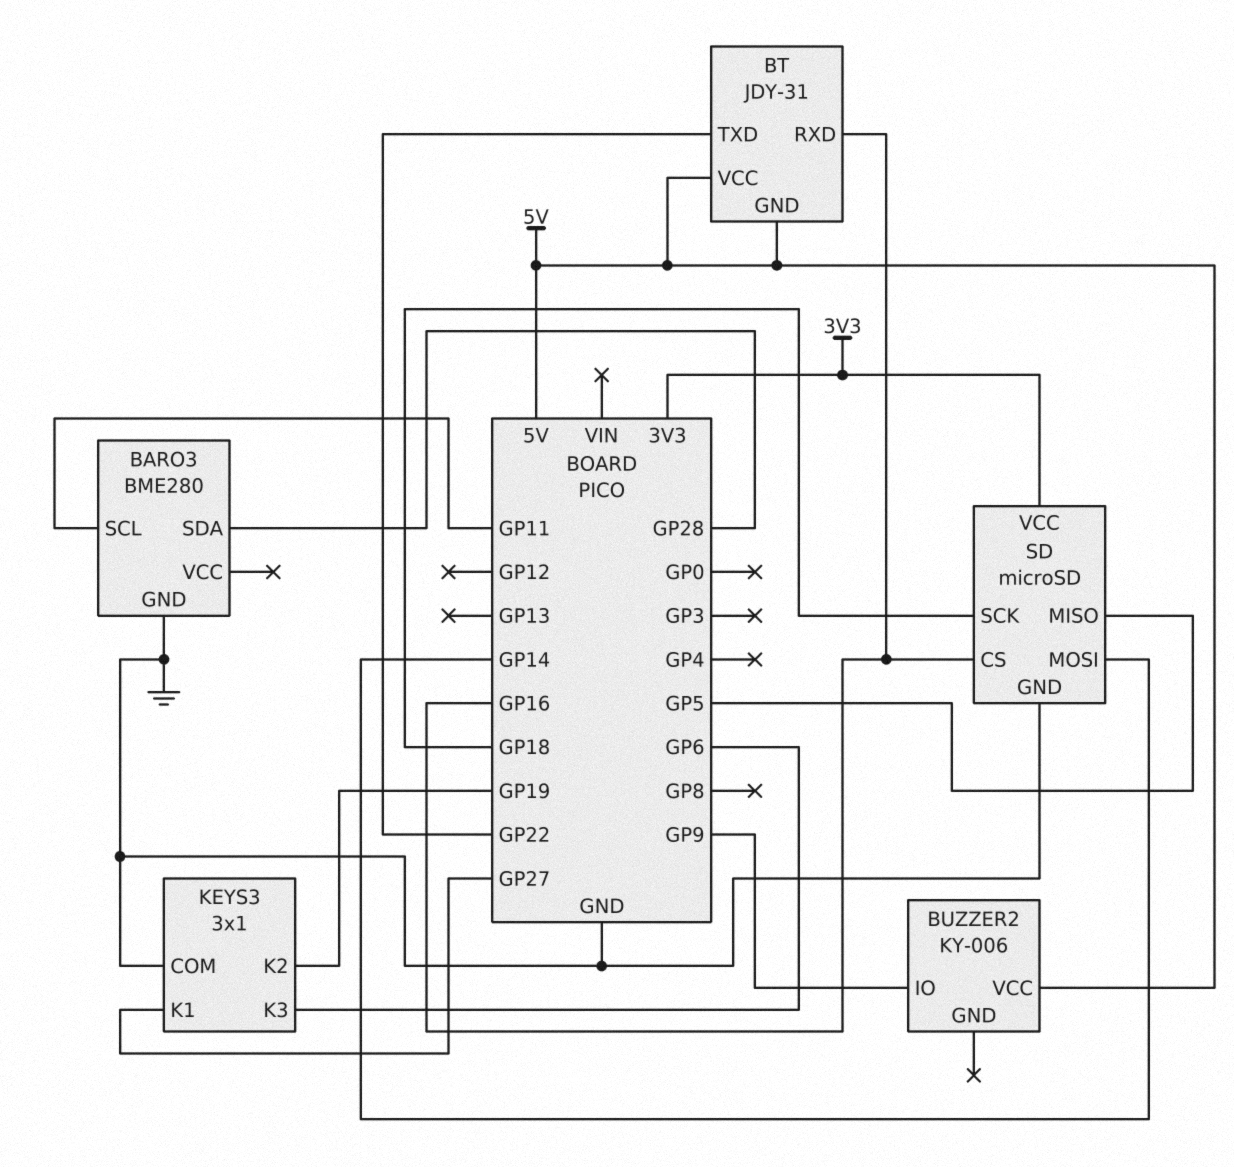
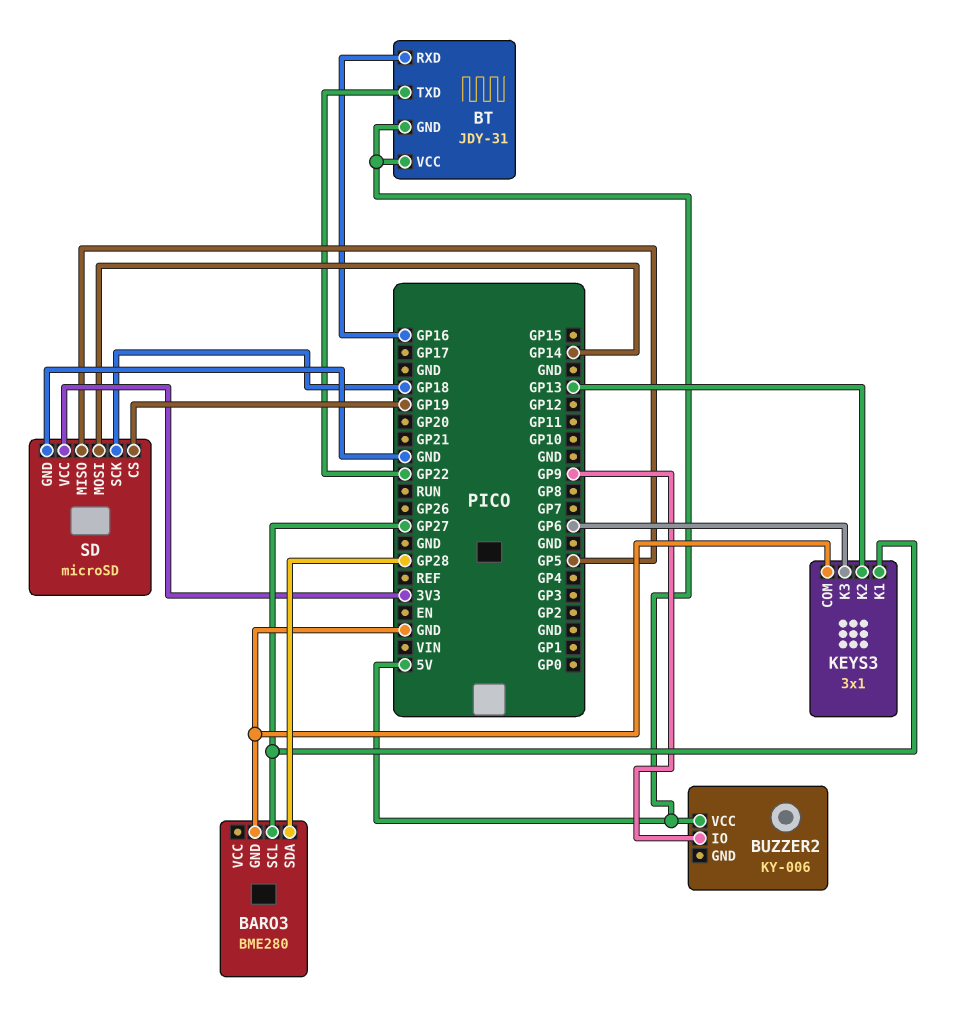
BARO3 pin SCL: GP11 -> GP27
KEYS3 pin K2: GP19 -> GP13
SD pin CS: GP16 -> GP19

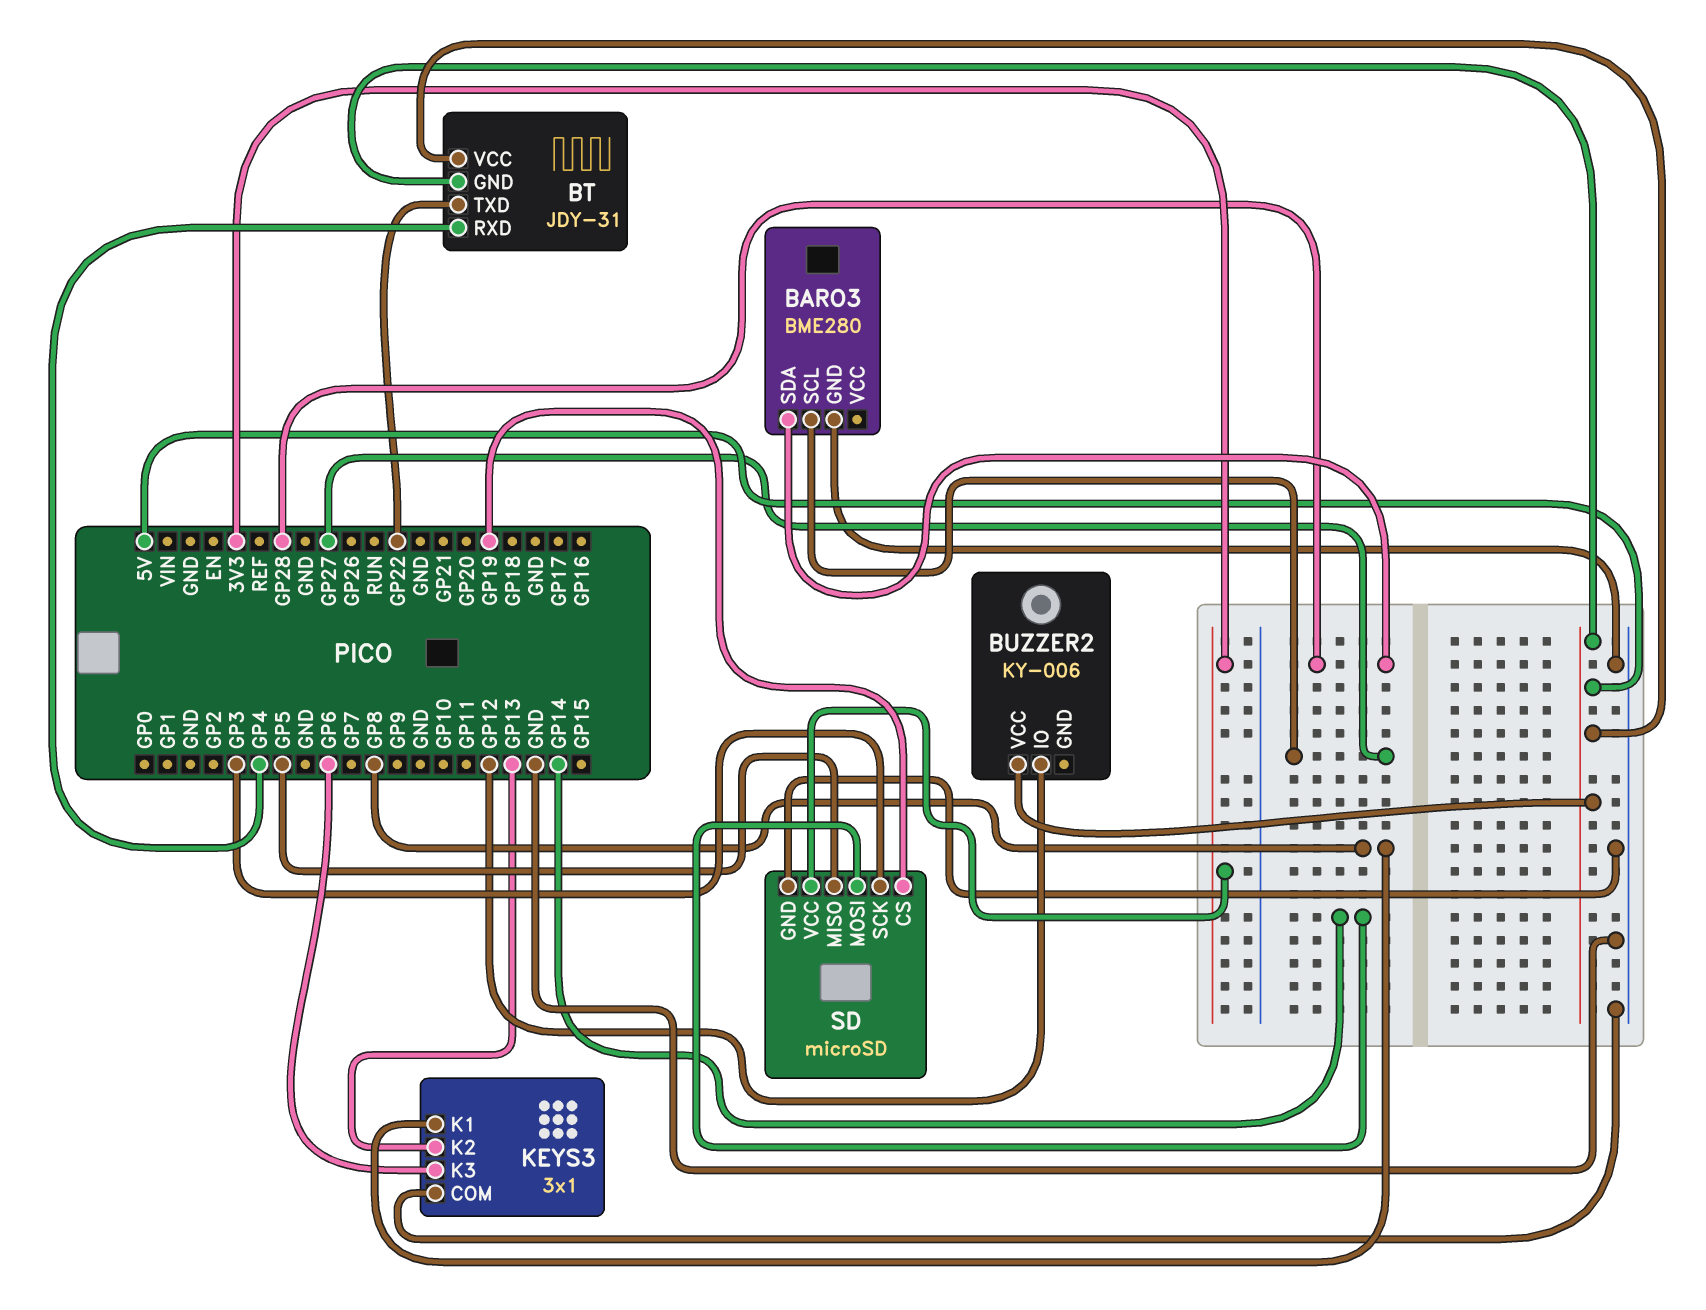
BT pin RXD: GP16 -> GP4
BUZZER2 pin IO: GP9 -> GP12
KEYS3 pin K1: GP27 -> GP8
SD pin SCK: GP18 -> GP3

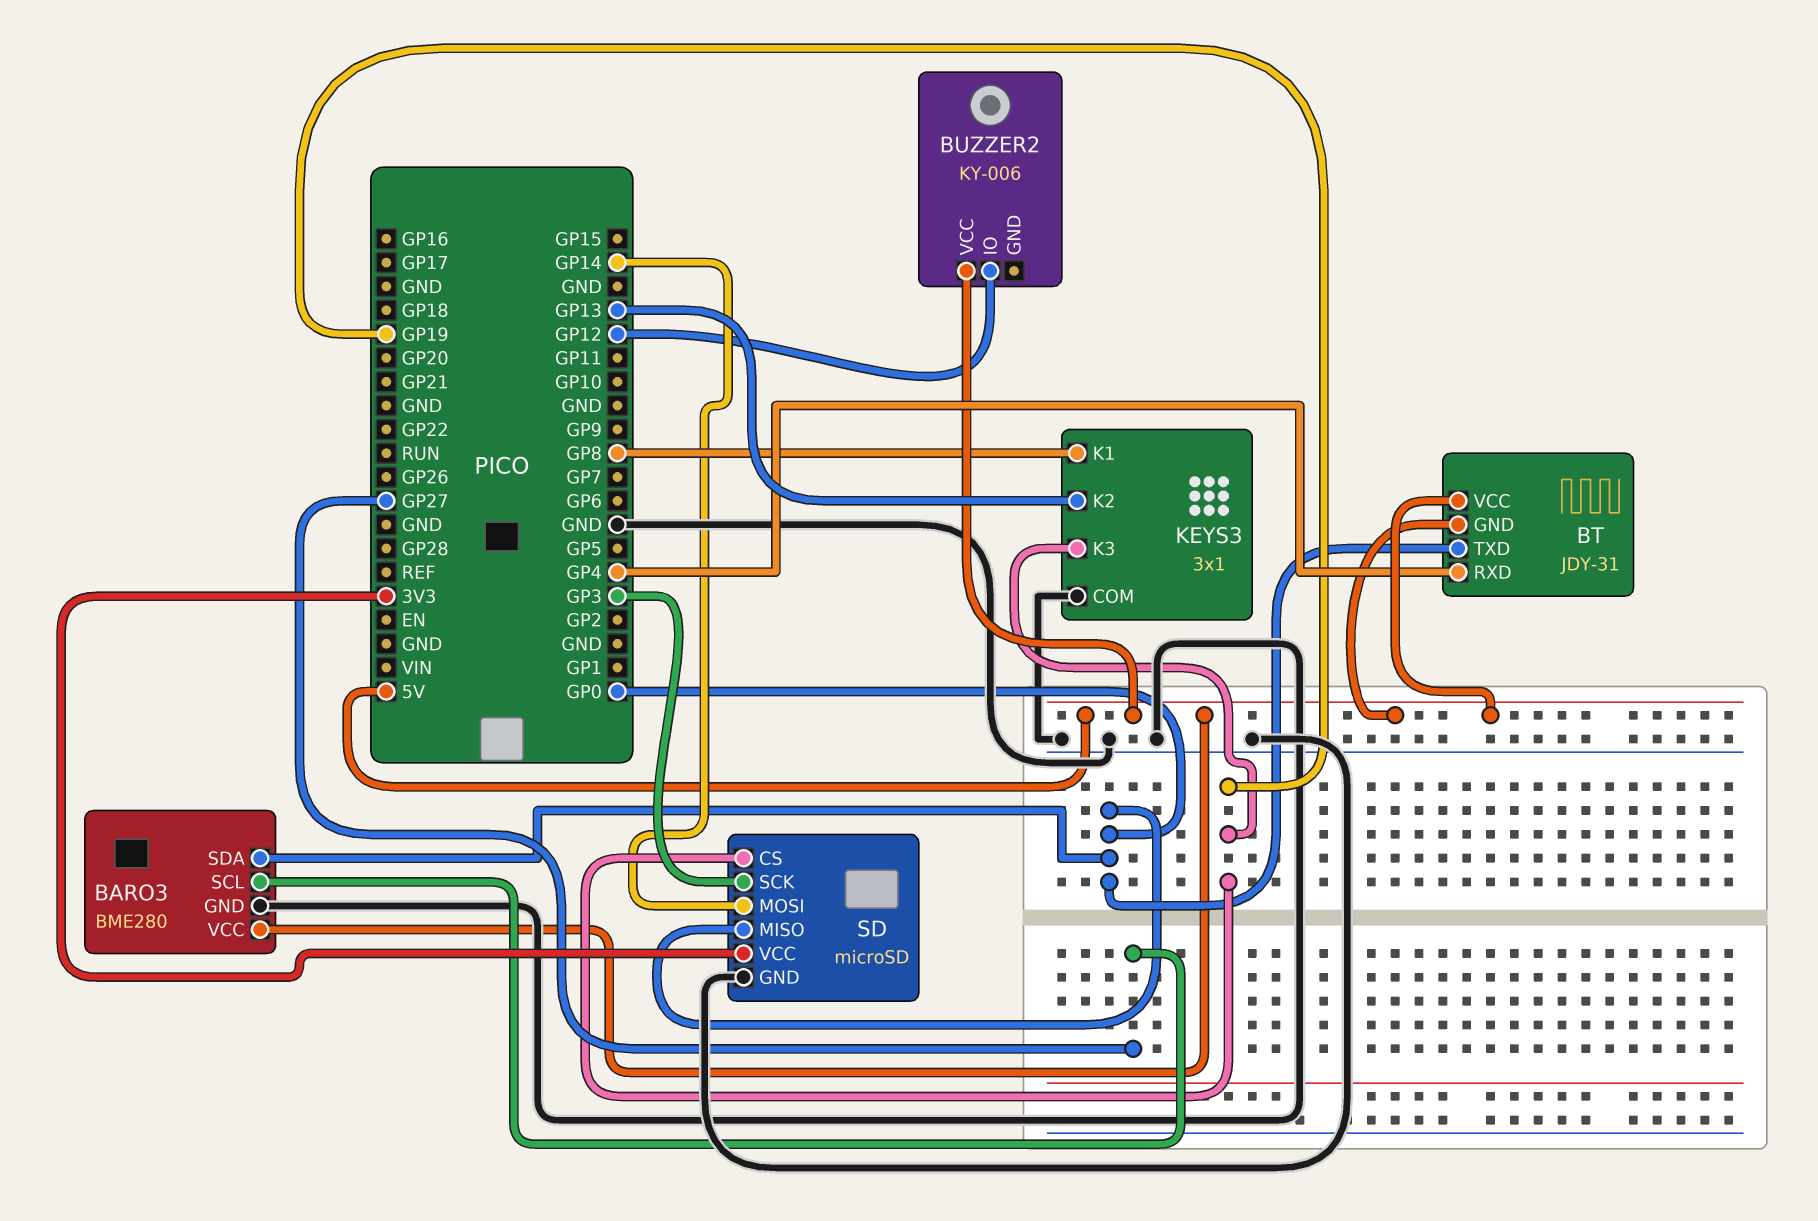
BARO3 pin SDA: GP28 -> GP0
BARO3 pin VCC: none -> 5V
BT pin TXD: GP22 -> GP0
KEYS3 pin K3: GP6 -> GP19
SD pin MISO: GP5 -> GP0

